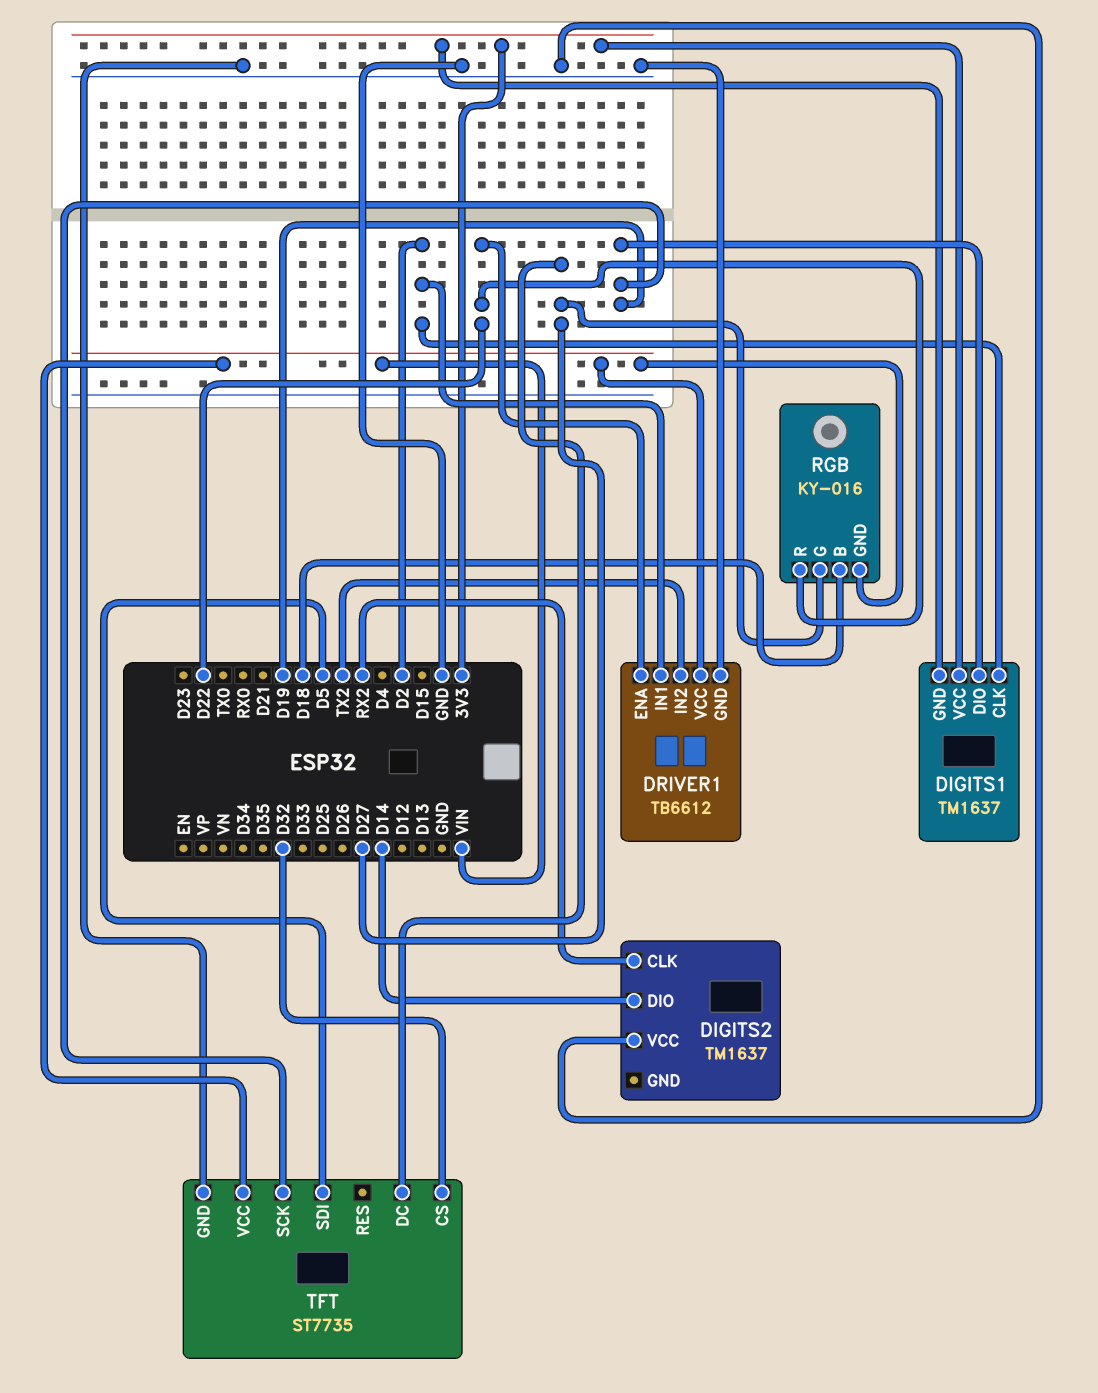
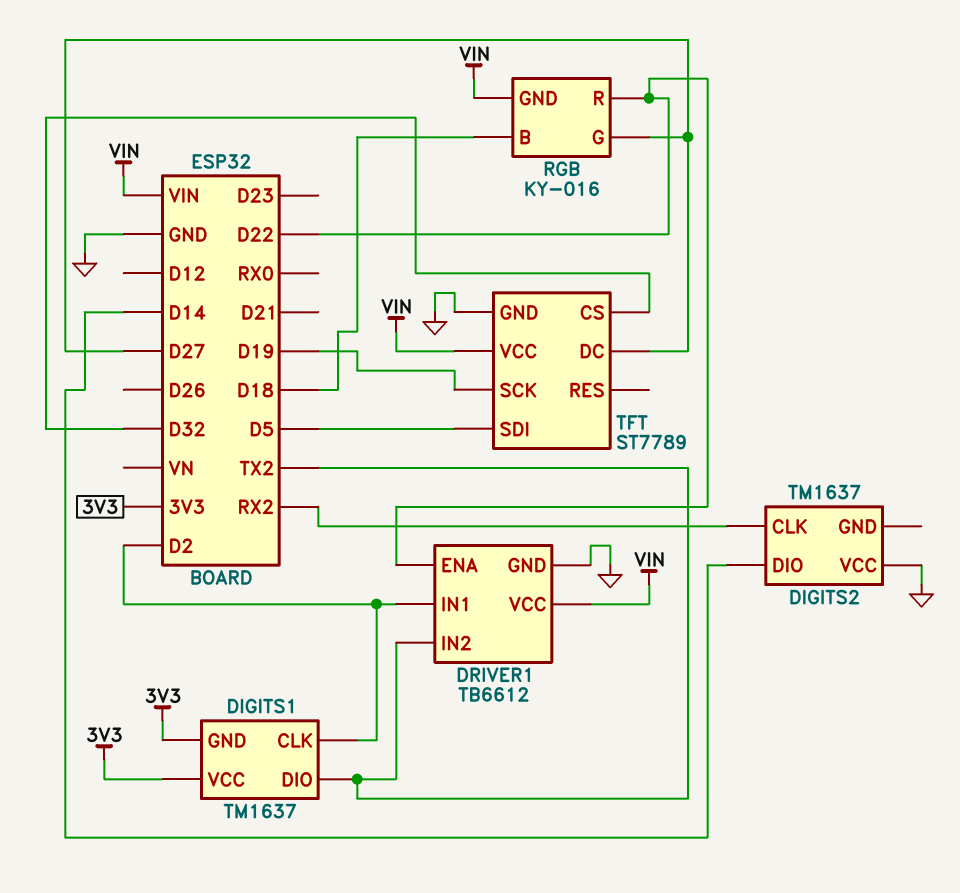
DIGITS1 pin DIO: D19 -> TX2
TFT: ST7735 -> ST7789

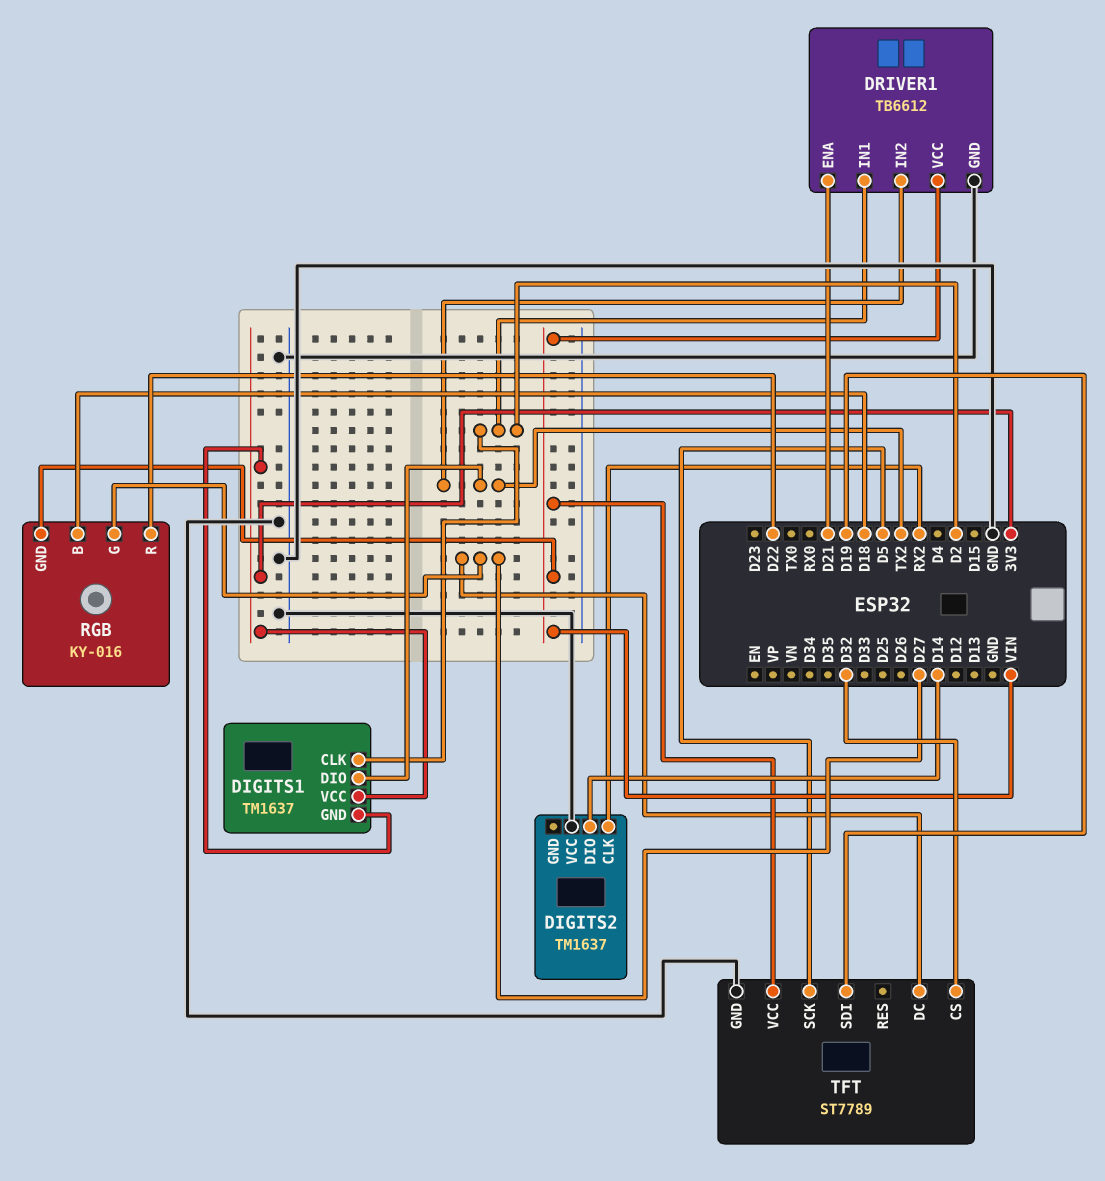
DRIVER1 pin ENA: D22 -> D21
TFT pin SCK: D19 -> D5
TFT pin SDI: D5 -> D19

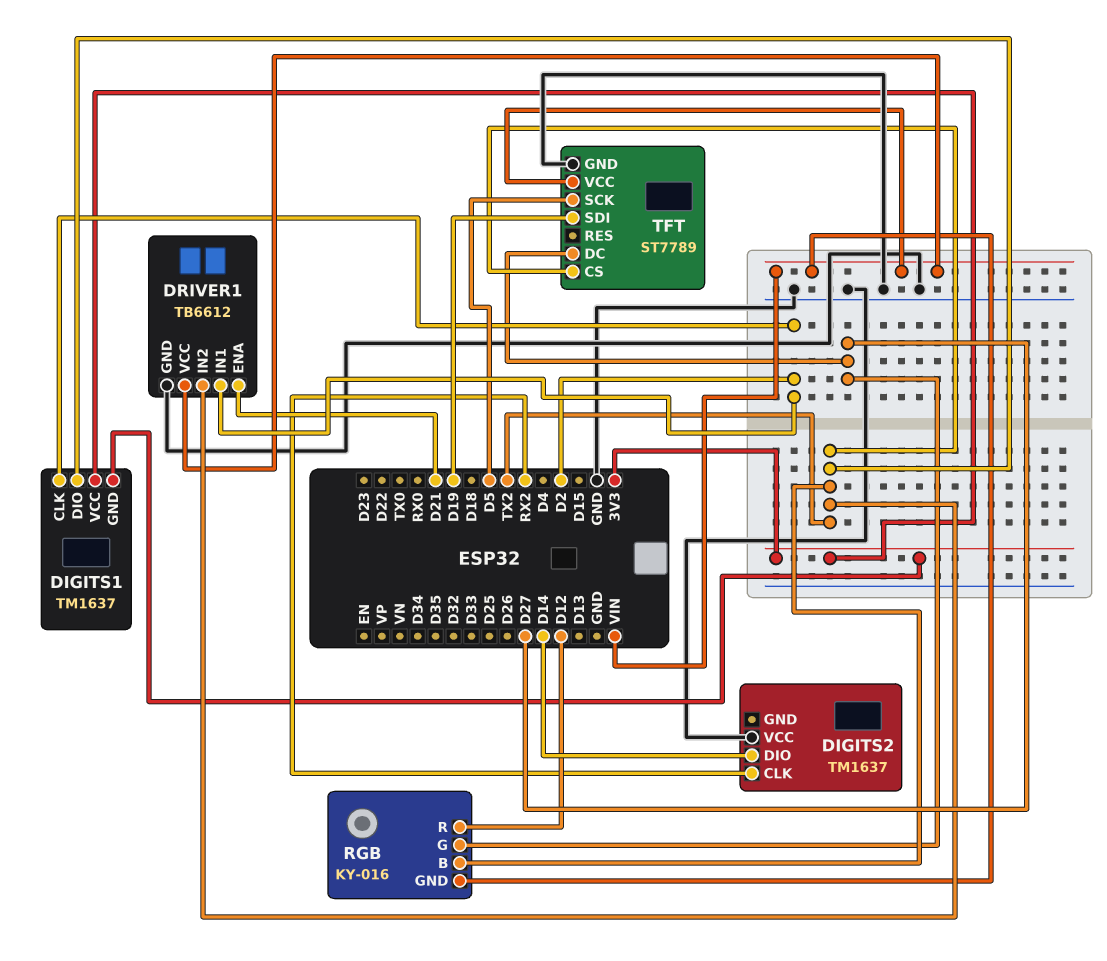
RGB pin B: D18 -> TX2
RGB pin R: D22 -> D12
TFT pin CS: D32 -> TX2

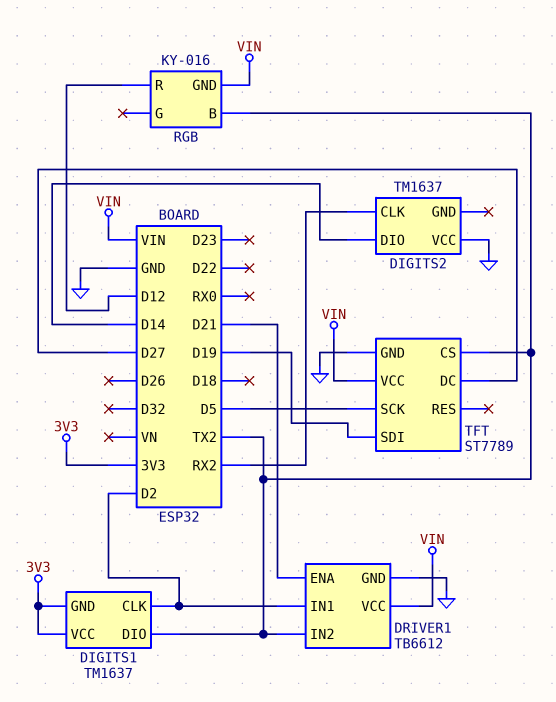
RGB pin G: D27 -> none

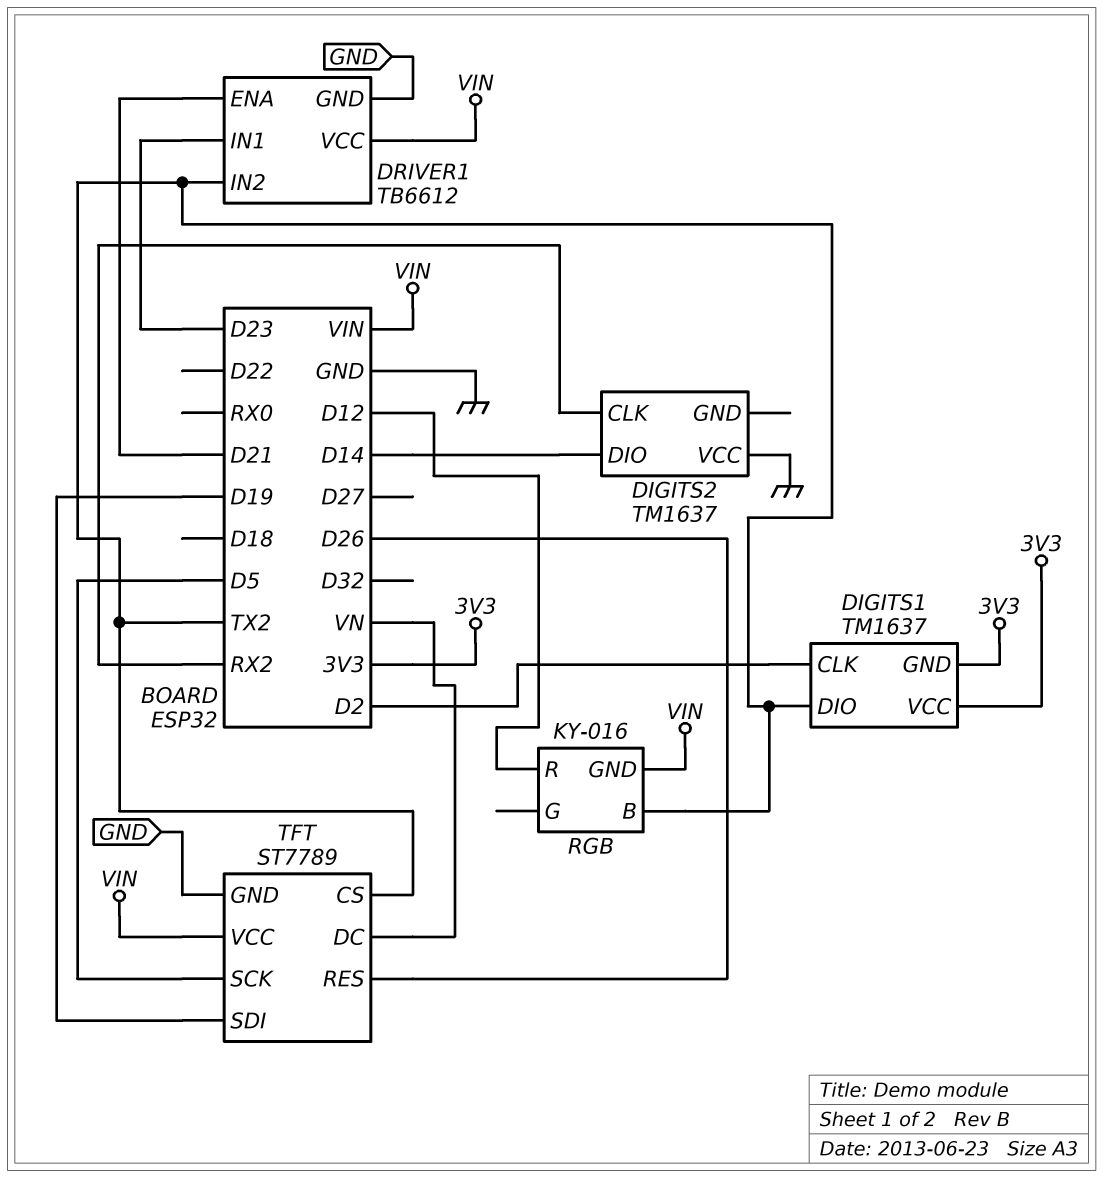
DRIVER1 pin IN1: D2 -> D23
TFT pin DC: D27 -> VN
TFT pin RES: none -> D26

